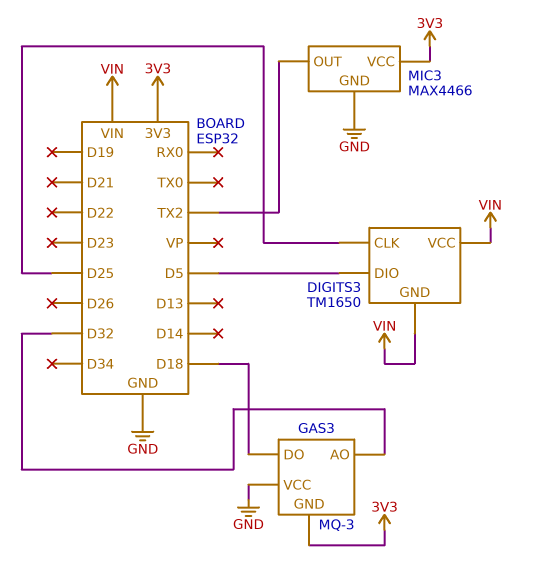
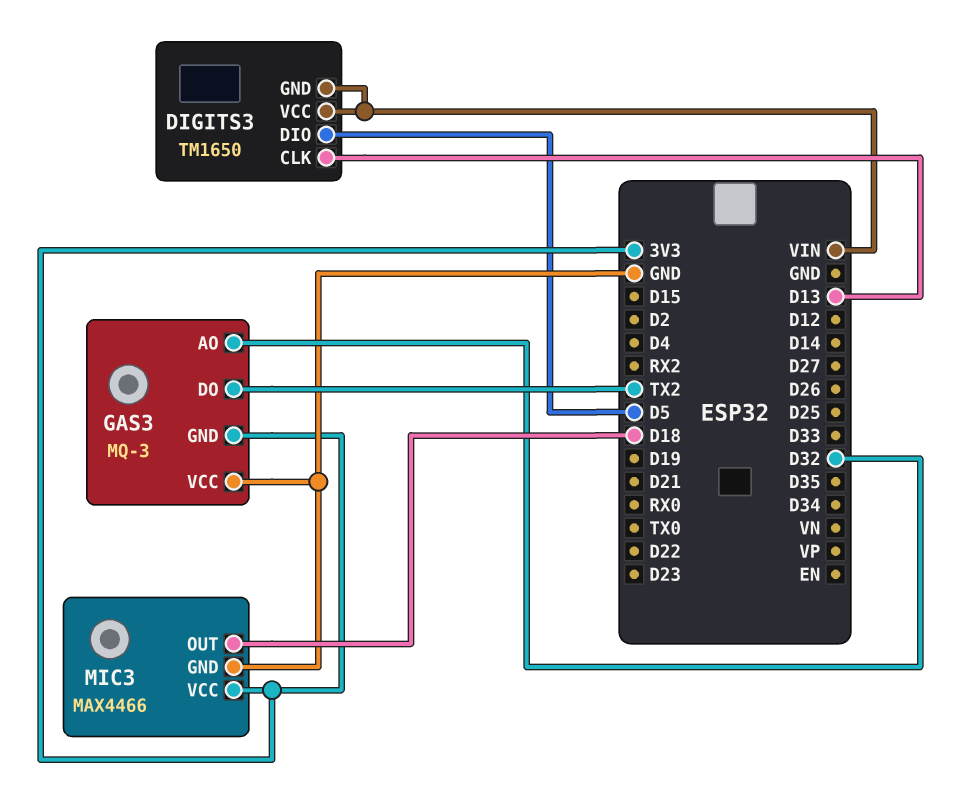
DIGITS3 pin CLK: D25 -> D13
GAS3 pin DO: D18 -> TX2
MIC3 pin OUT: TX2 -> D18

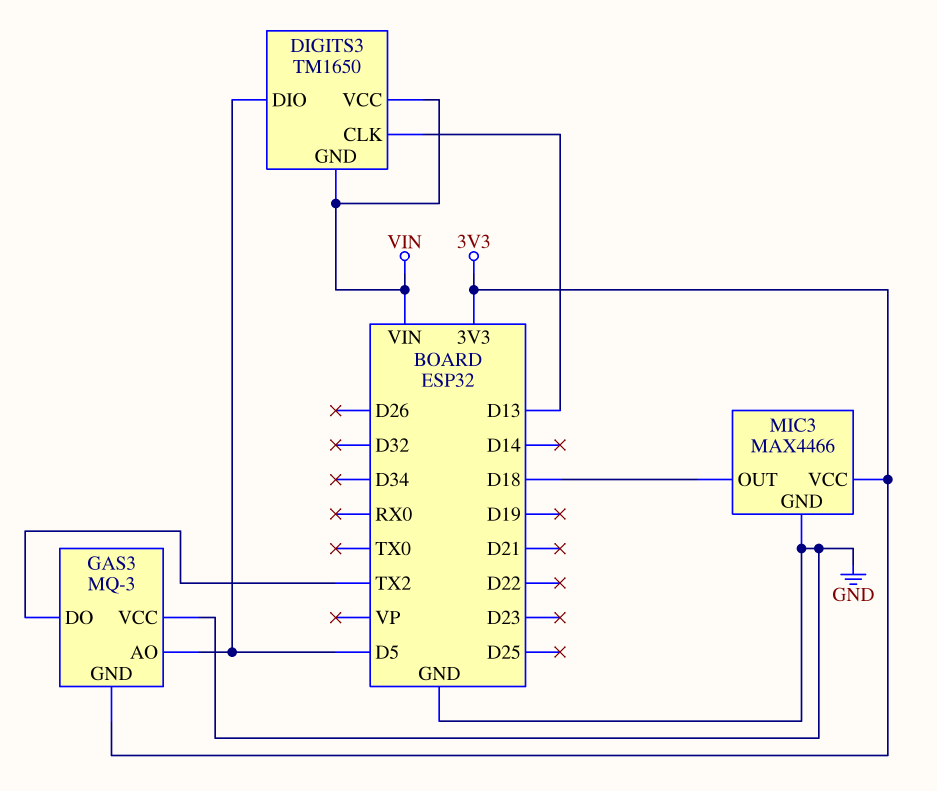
GAS3 pin AO: D32 -> D5

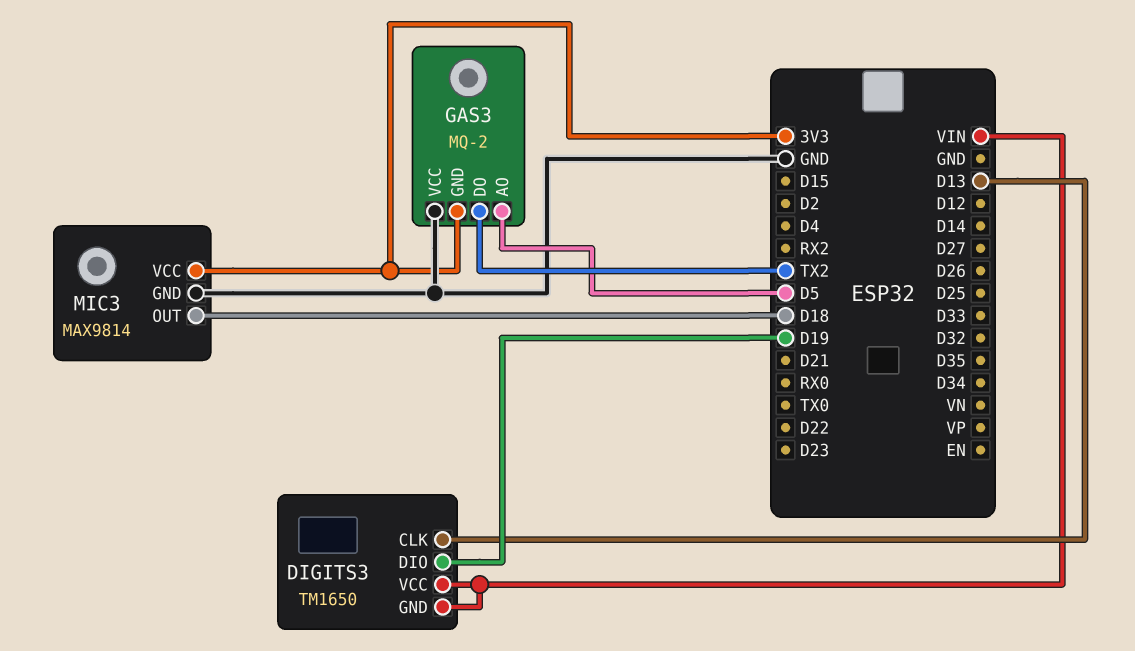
DIGITS3 pin DIO: D5 -> D19
GAS3: MQ-3 -> MQ-2
MIC3: MAX4466 -> MAX9814

